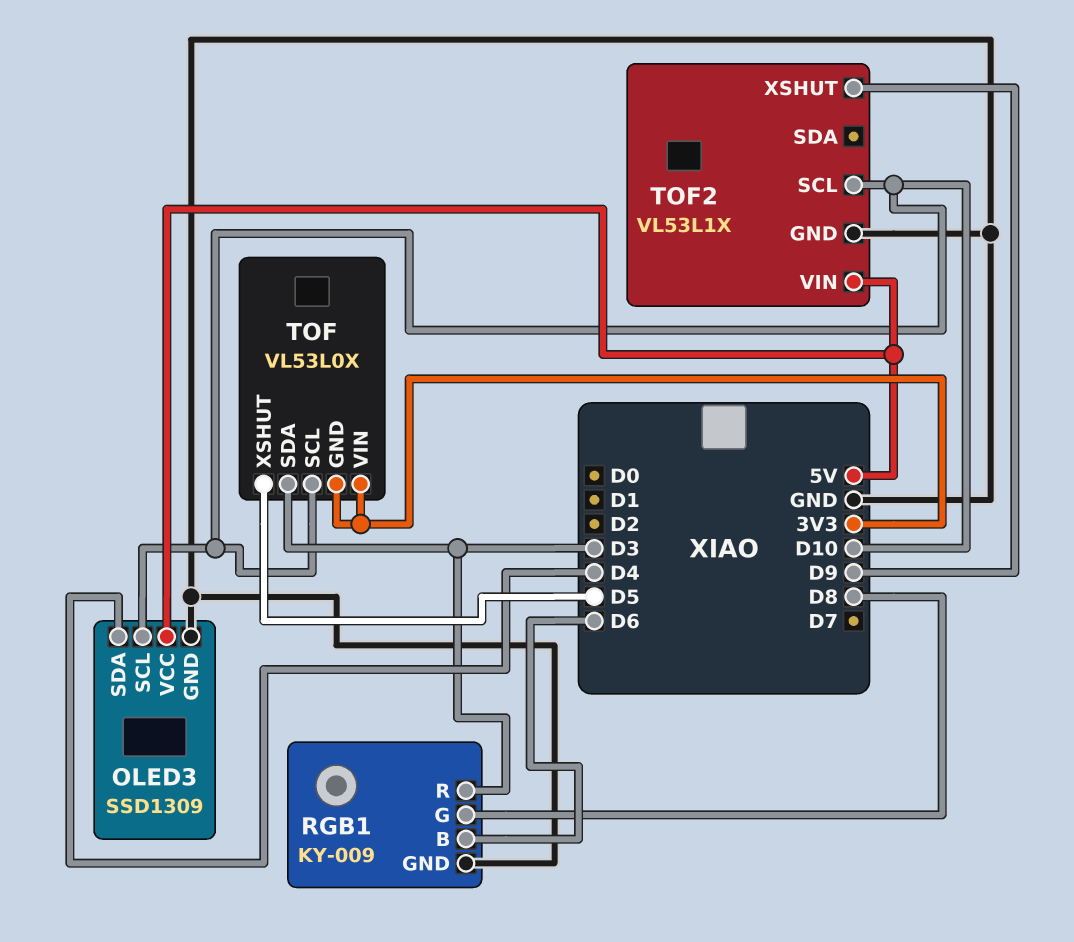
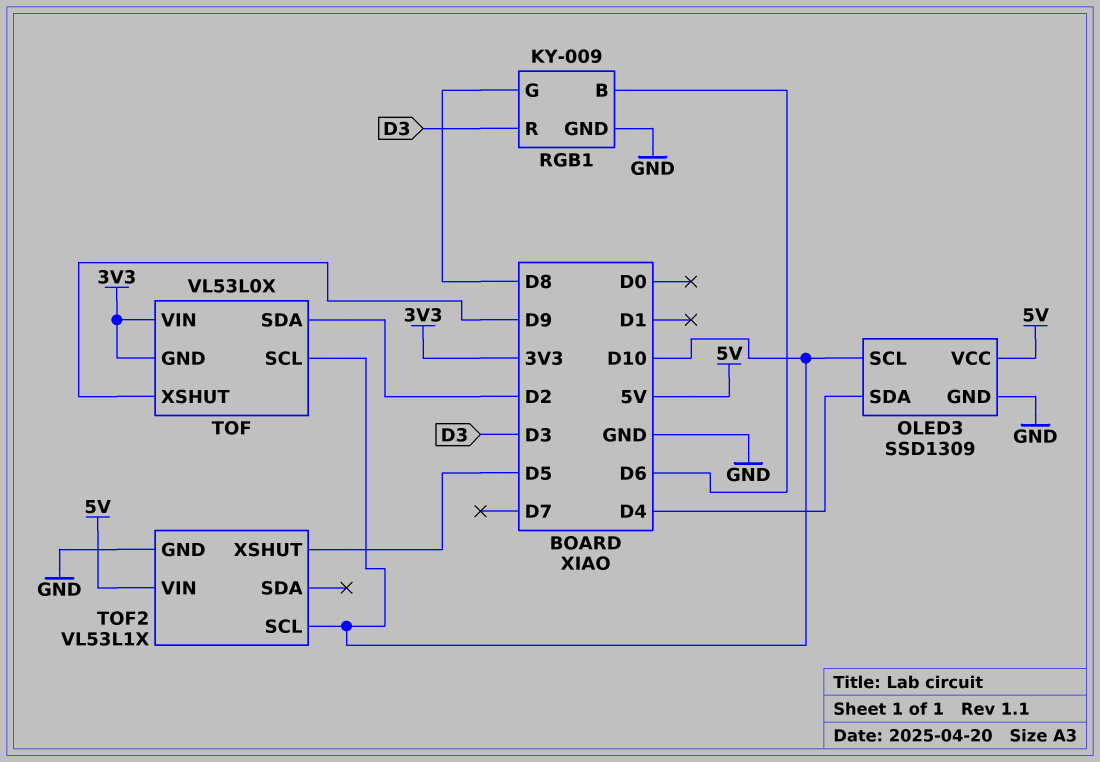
TOF pin SDA: D3 -> D2
TOF pin XSHUT: D5 -> D9
TOF2 pin XSHUT: D9 -> D5

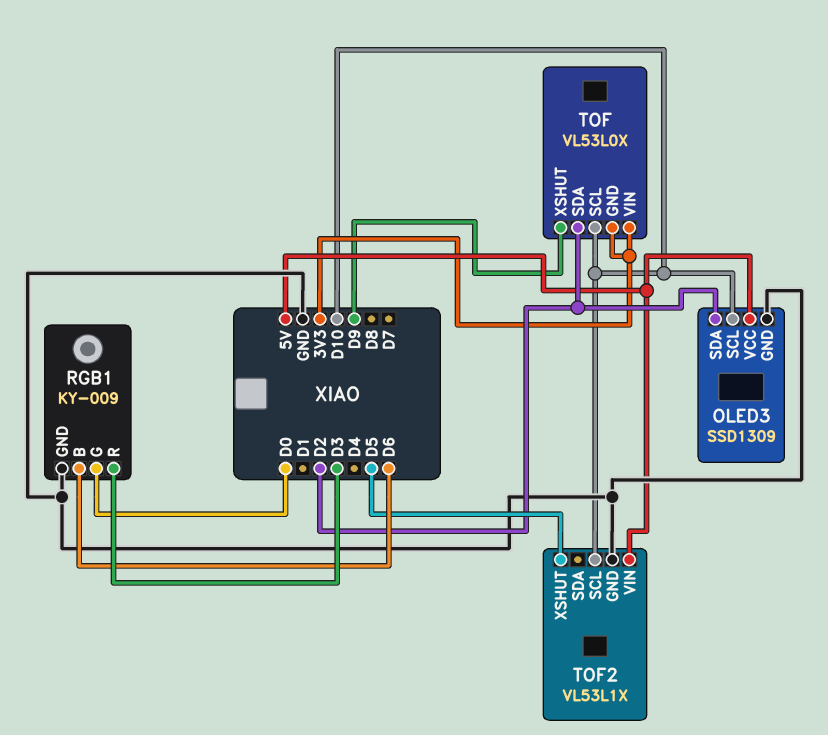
OLED3 pin SDA: D4 -> D2
RGB1 pin G: D8 -> D0

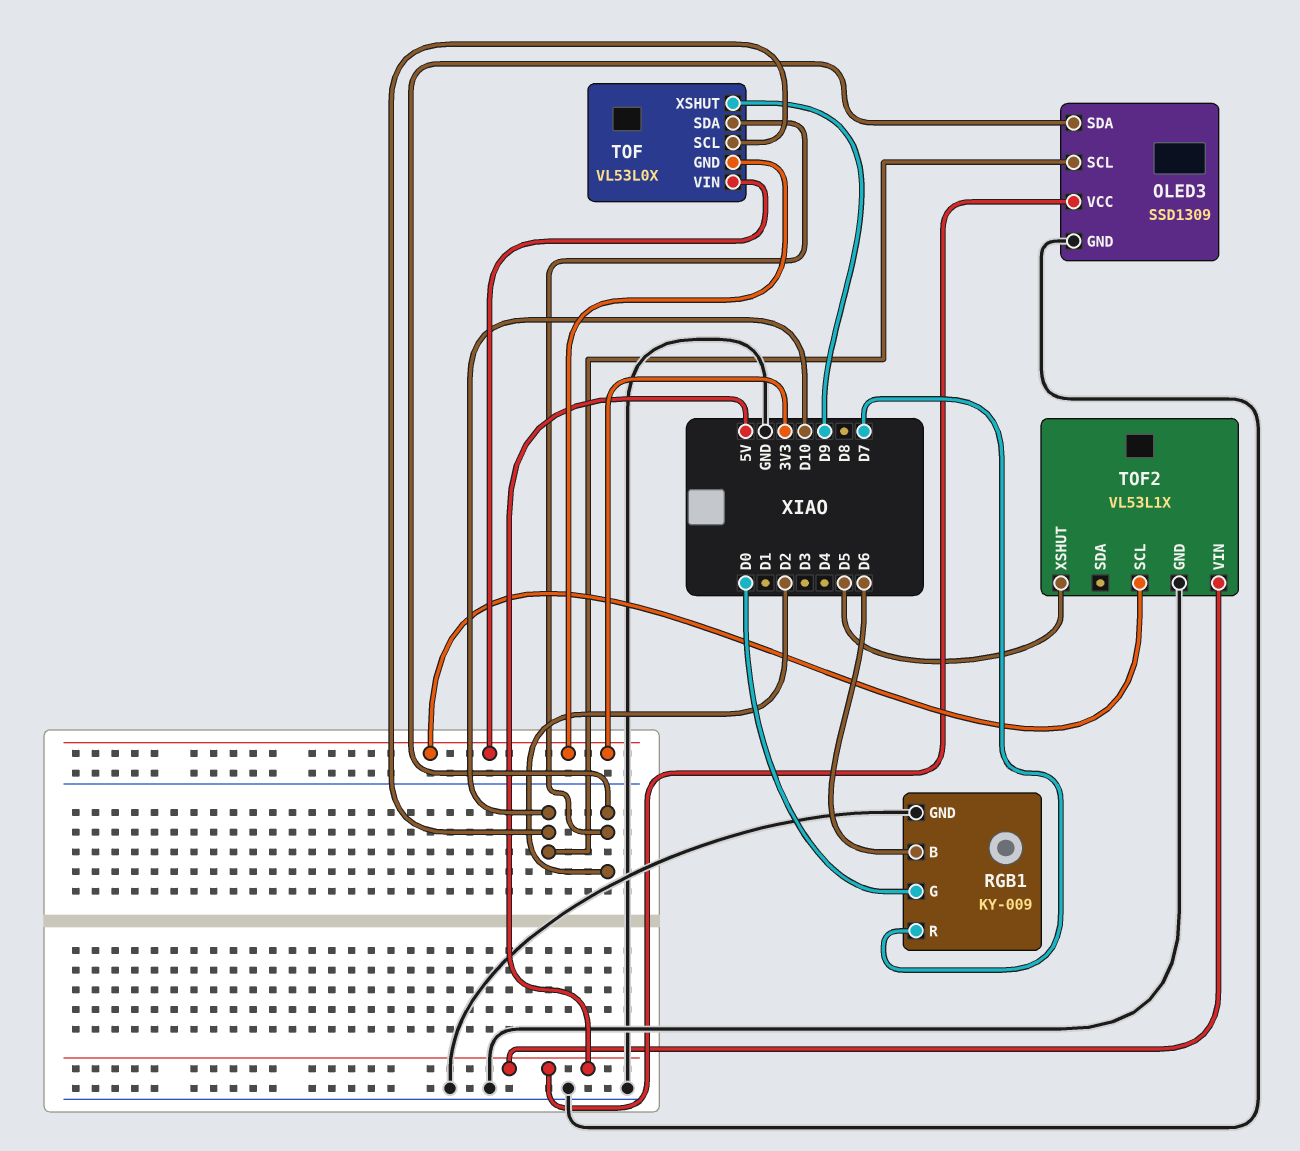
RGB1 pin R: D3 -> D7
TOF2 pin SCL: D10 -> 3V3

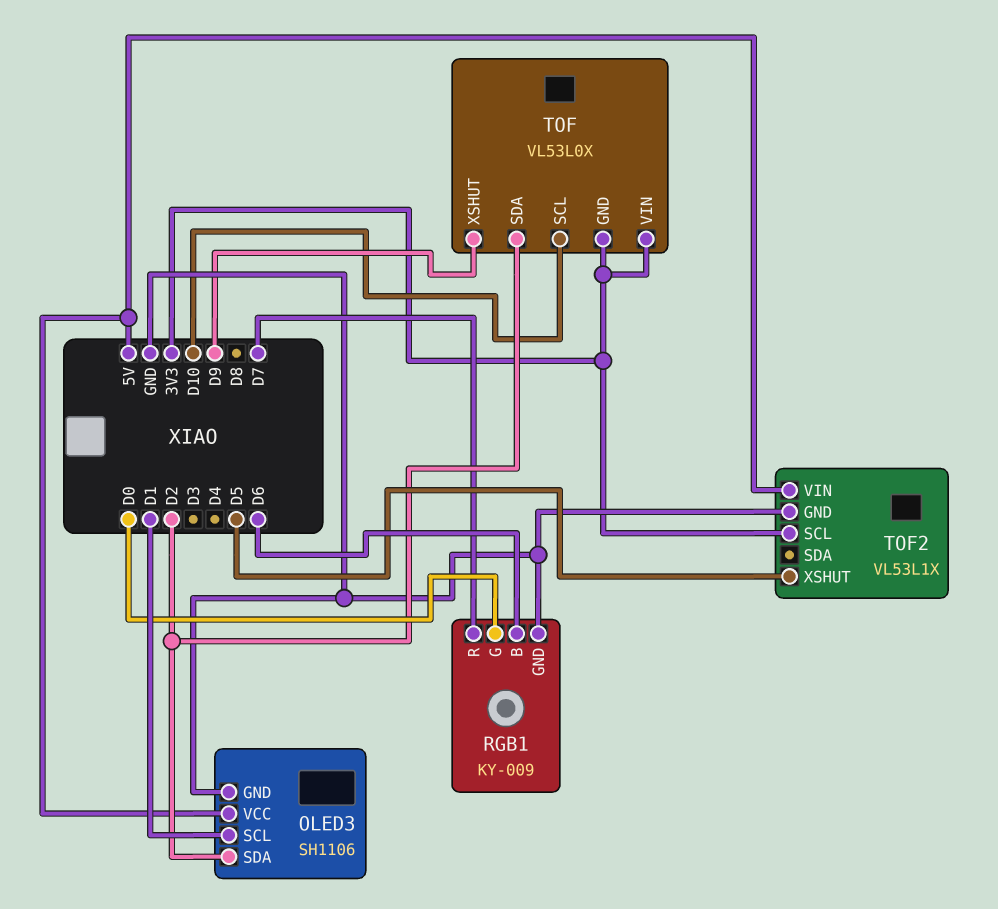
OLED3: SSD1309 -> SH1106
OLED3 pin SCL: D10 -> D1

